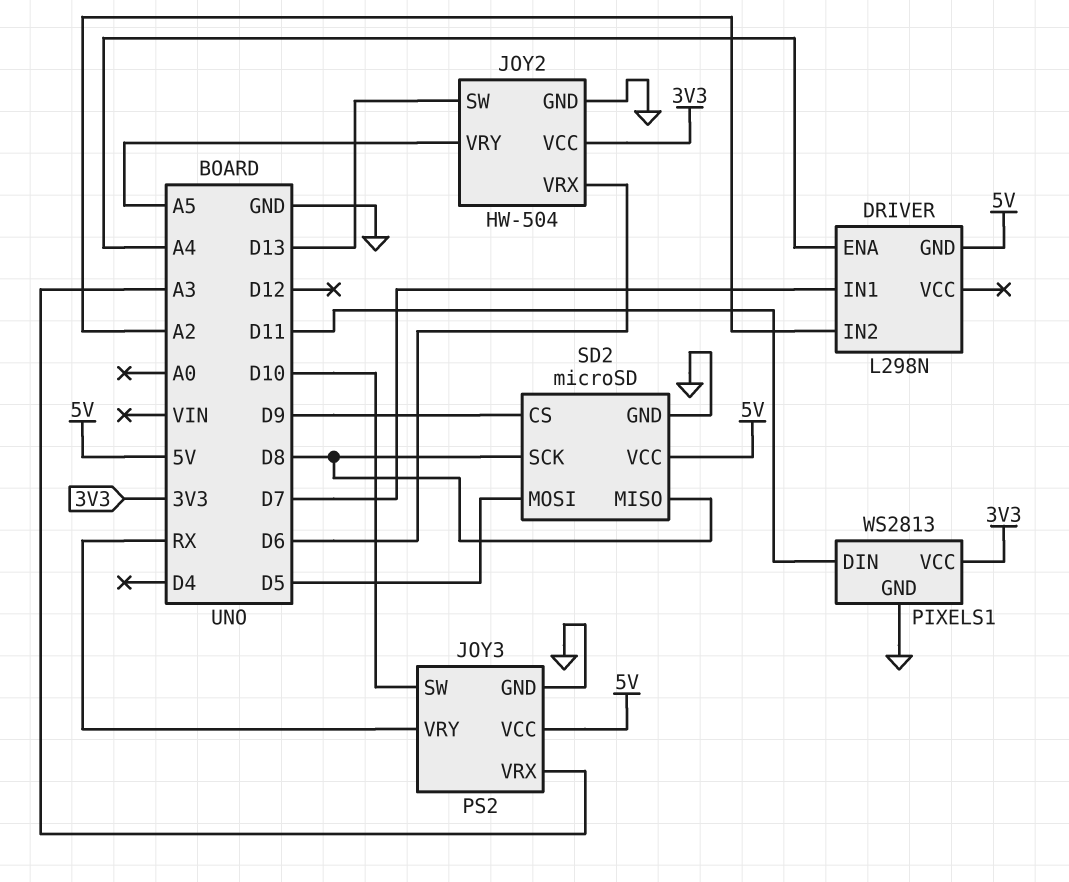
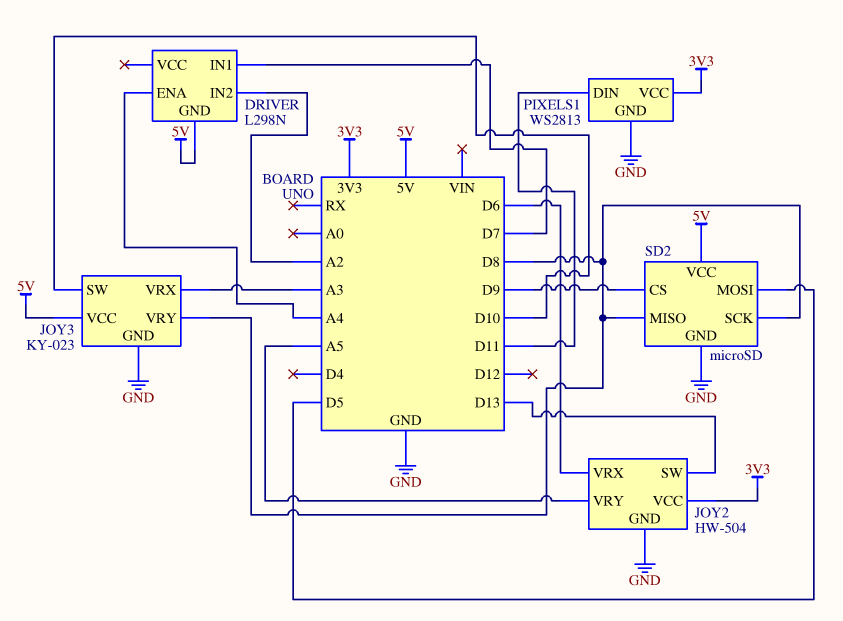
JOY3: PS2 -> KY-023
JOY3 pin VRY: RX -> D8

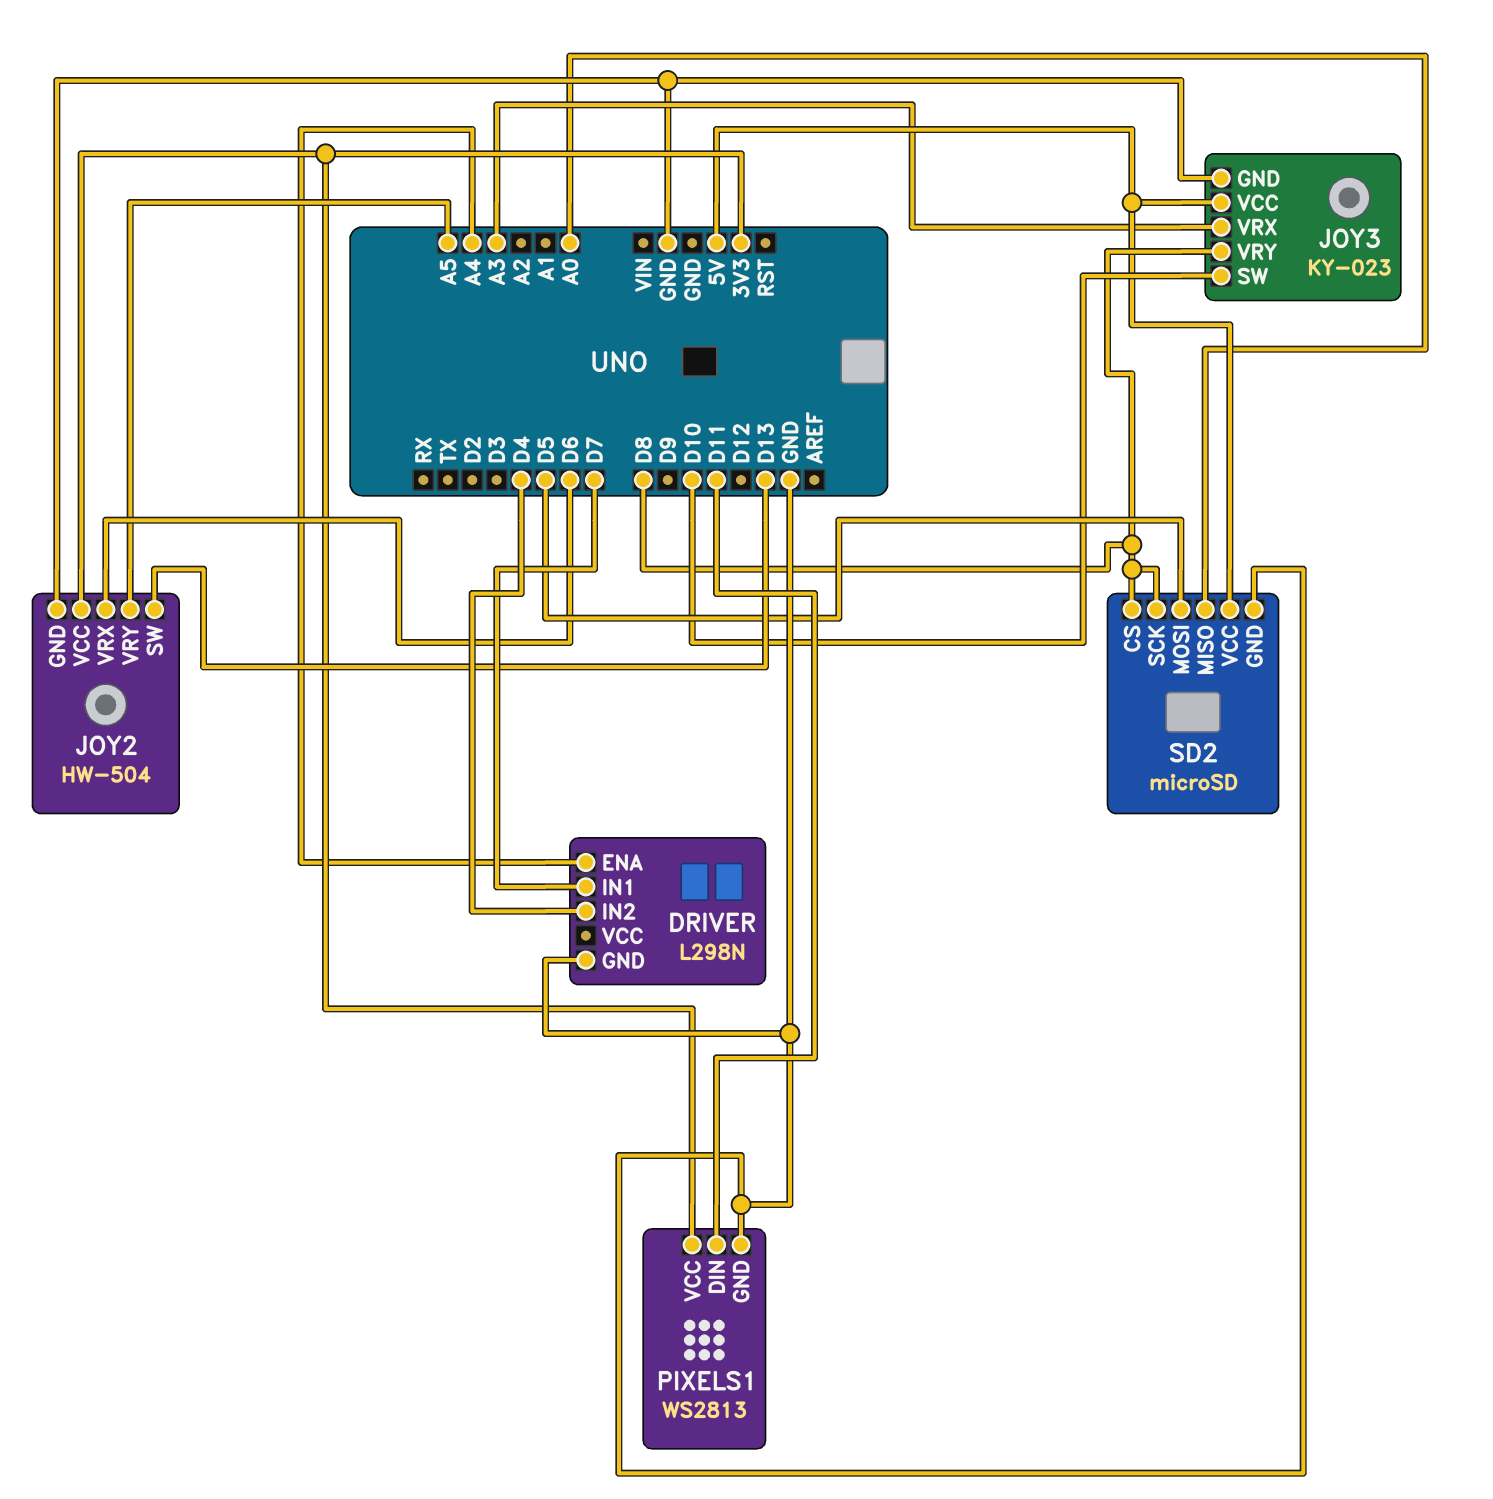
DRIVER pin GND: 5V -> GND
DRIVER pin IN2: A2 -> D4
SD2 pin CS: D9 -> D8
SD2 pin MISO: D8 -> A0

